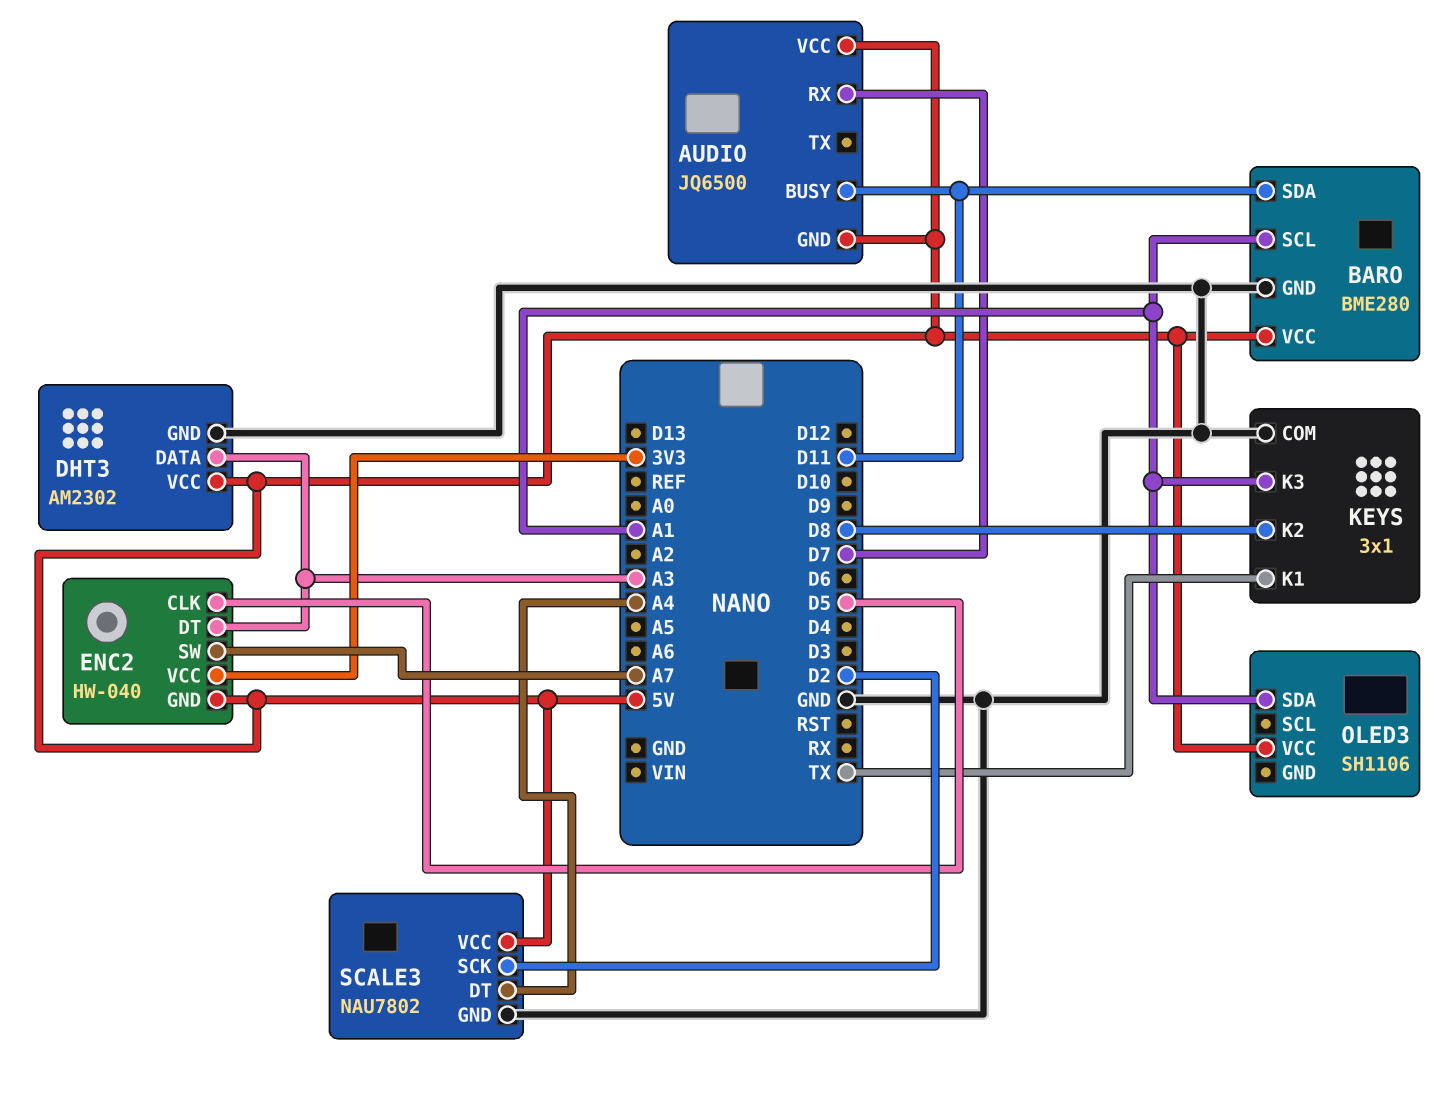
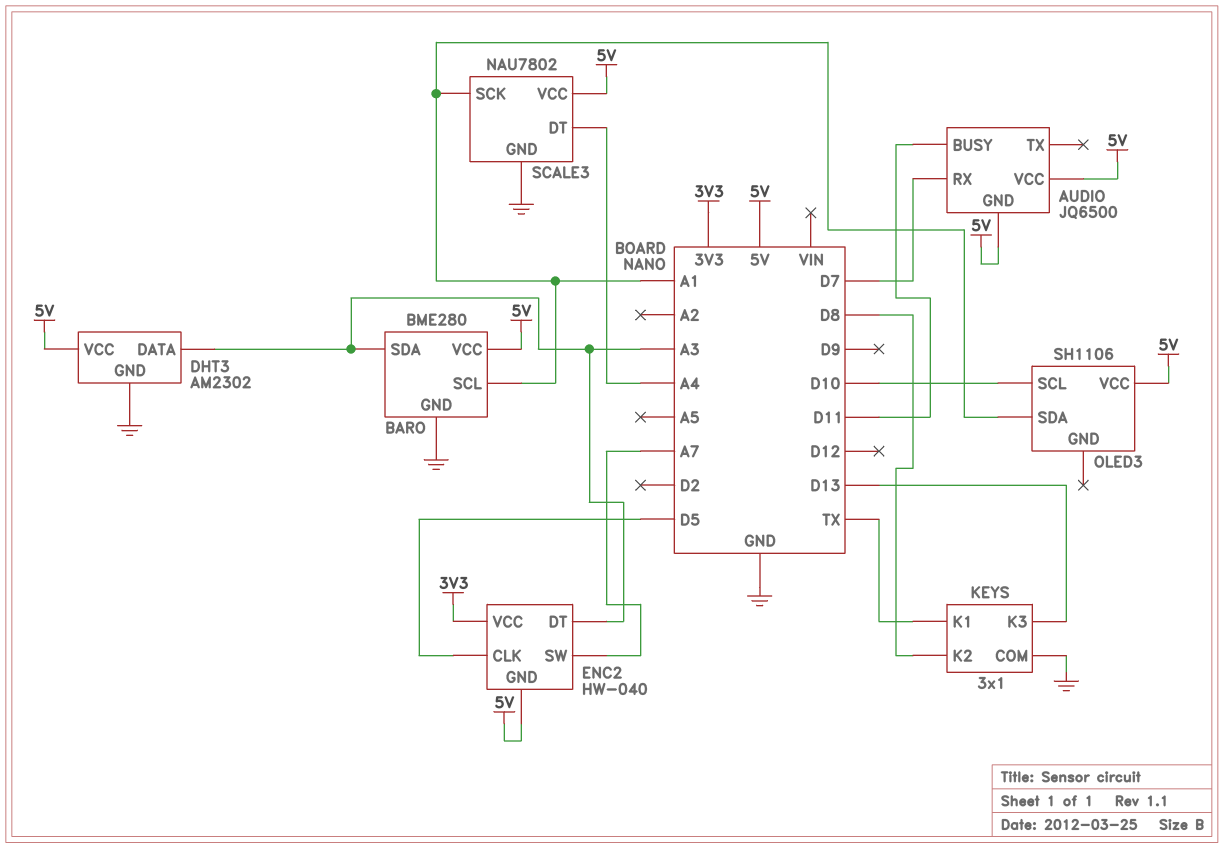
BARO pin SDA: D11 -> A3
KEYS pin K3: A1 -> D13
OLED3 pin SCL: none -> D10
SCALE3 pin SCK: D2 -> A1

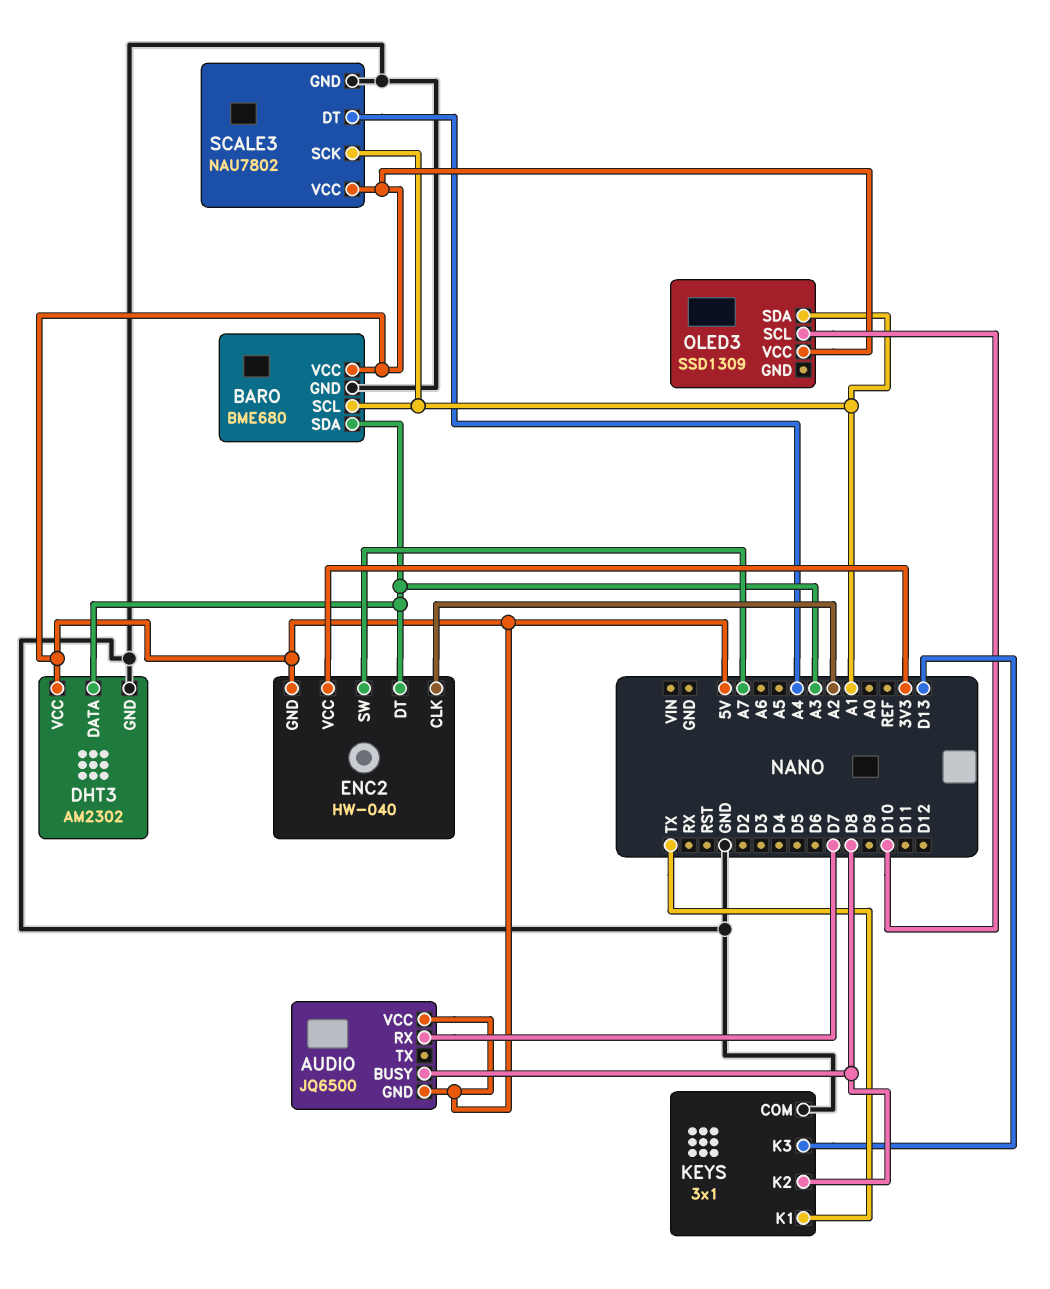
AUDIO pin BUSY: D11 -> D8
BARO: BME280 -> BME680
ENC2 pin CLK: D5 -> A2
OLED3: SH1106 -> SSD1309

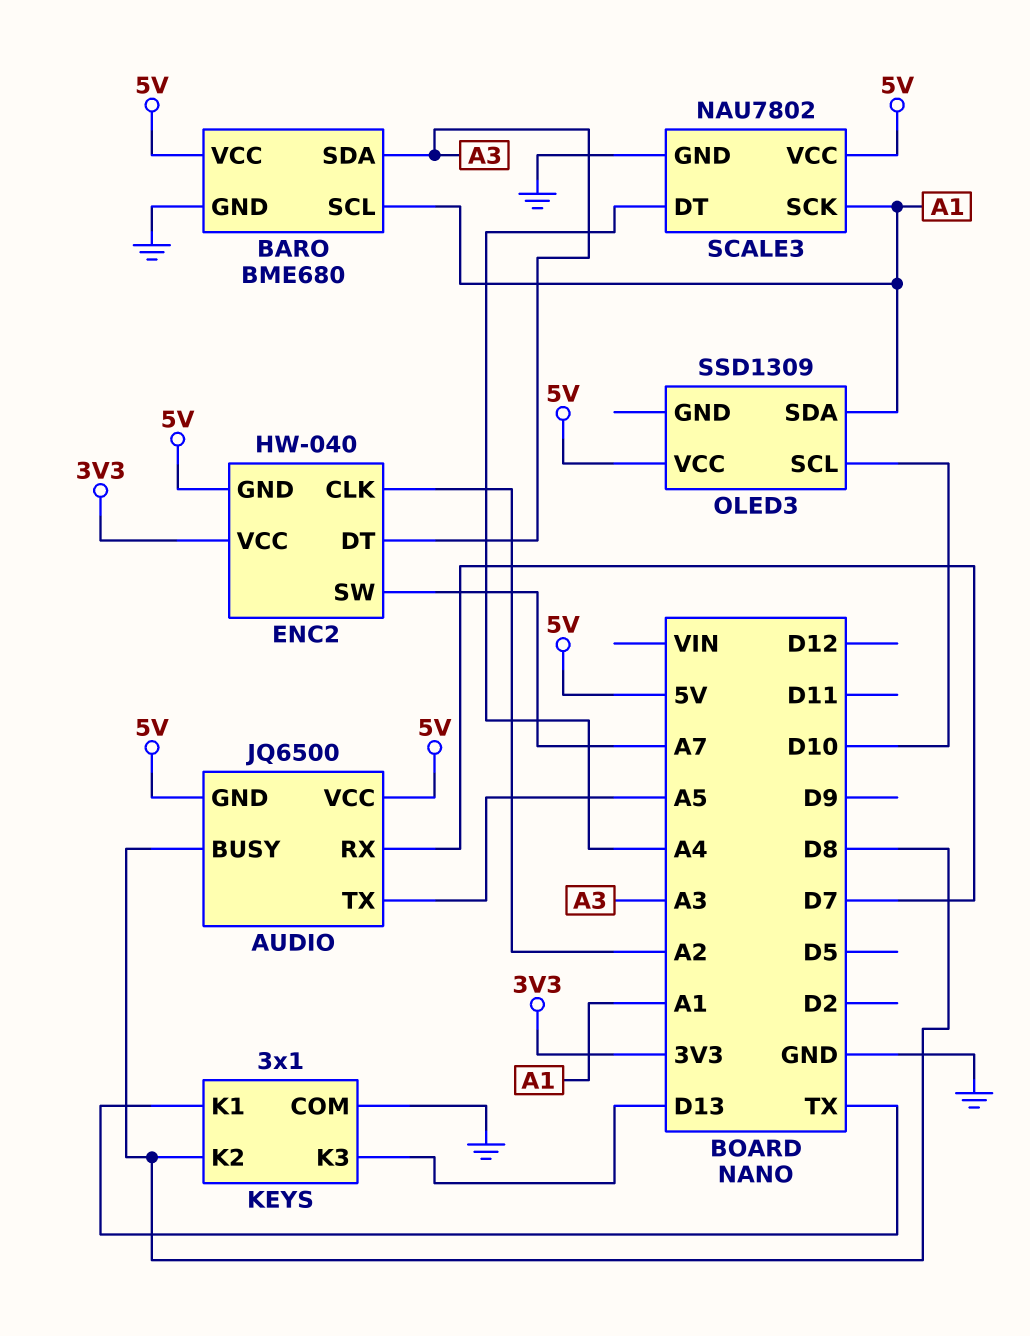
AUDIO pin TX: none -> A5
DHT3: AM2302 -> none
DHT3 pin DATA: A3 -> none
DHT3 pin GND: GND -> none
DHT3 pin VCC: 5V -> none

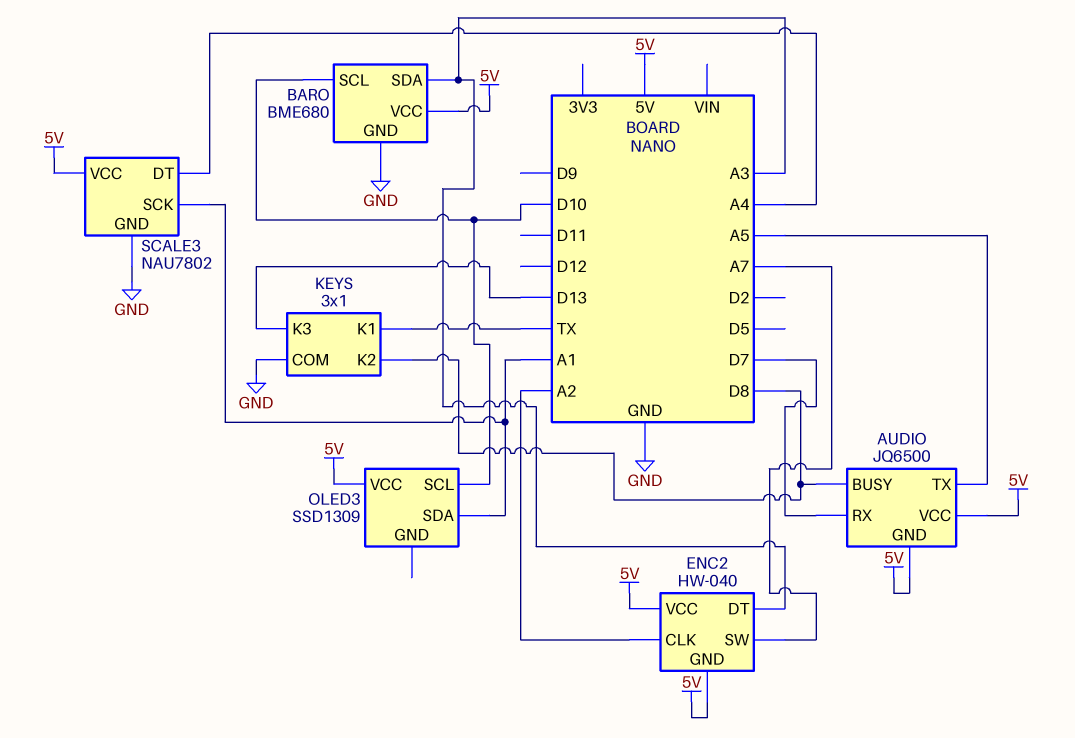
BARO pin SCL: A1 -> D10
ENC2 pin VCC: 3V3 -> 5V

